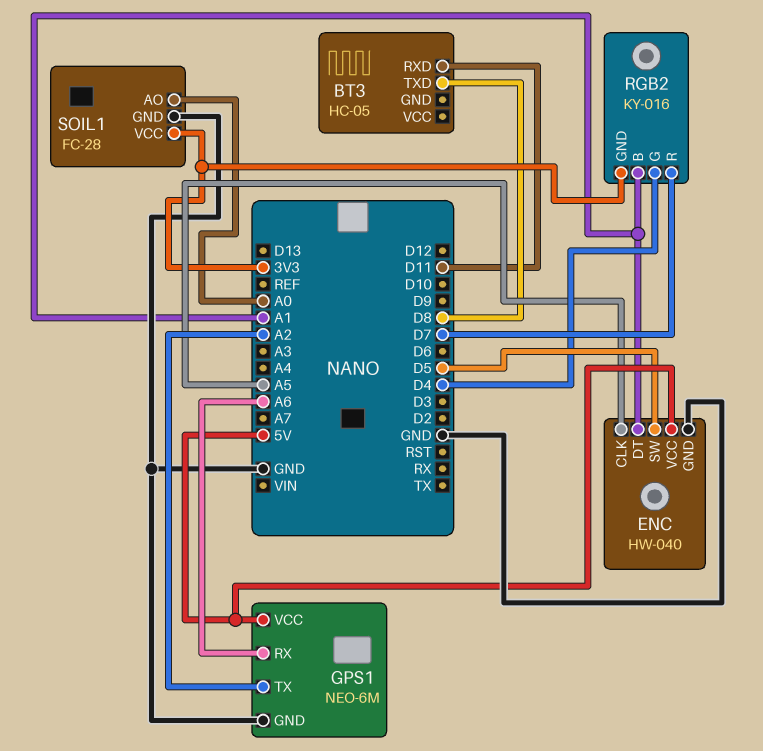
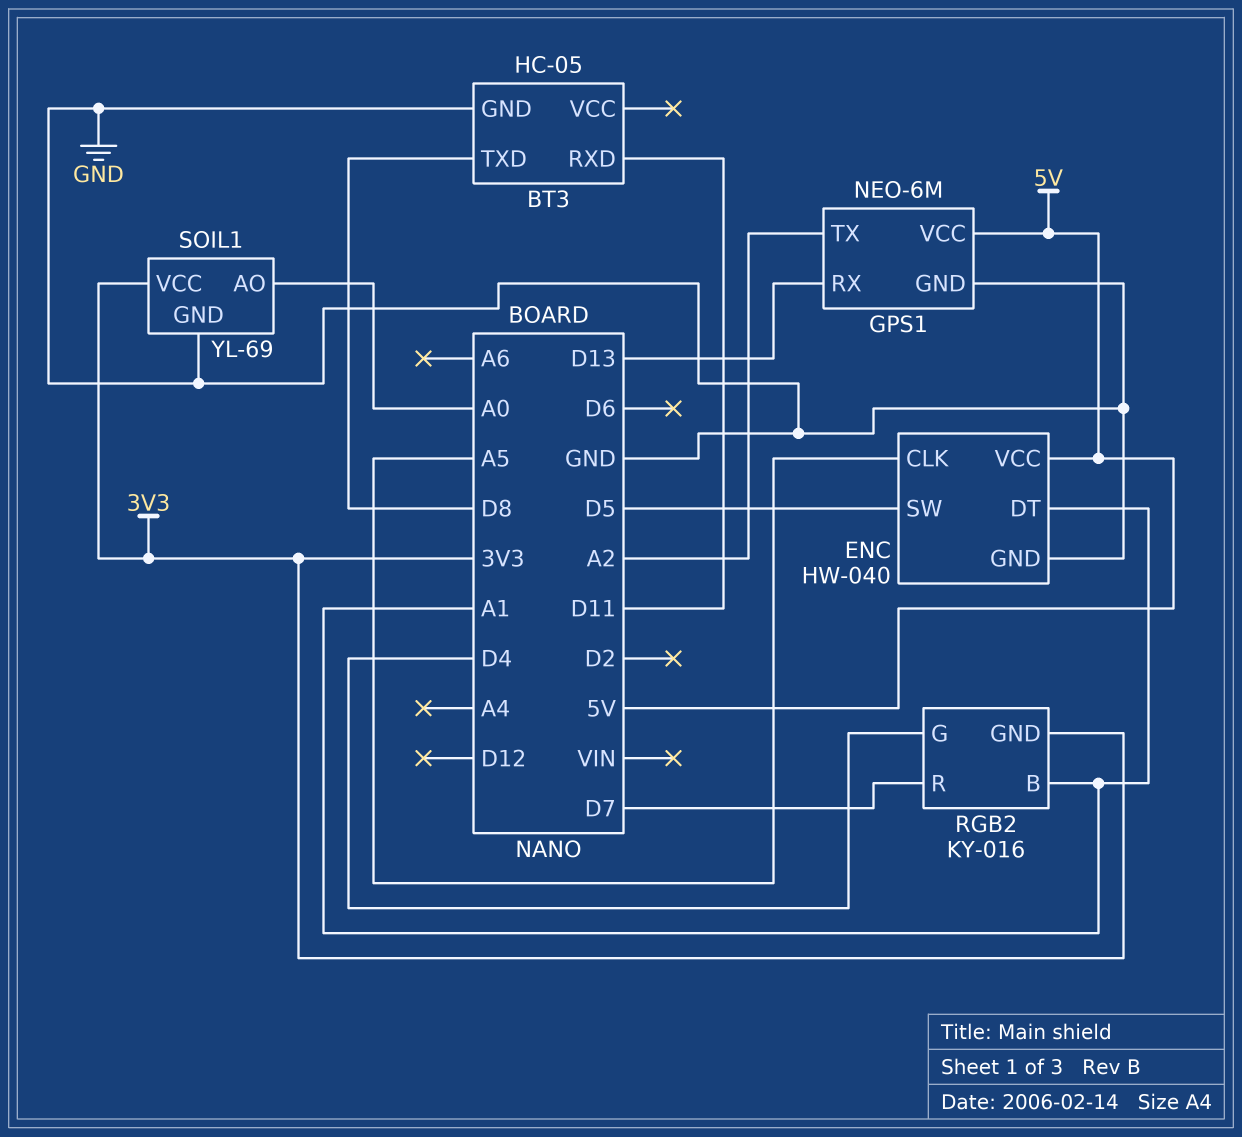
BT3 pin GND: none -> GND
GPS1 pin RX: A6 -> D13
SOIL1: FC-28 -> YL-69

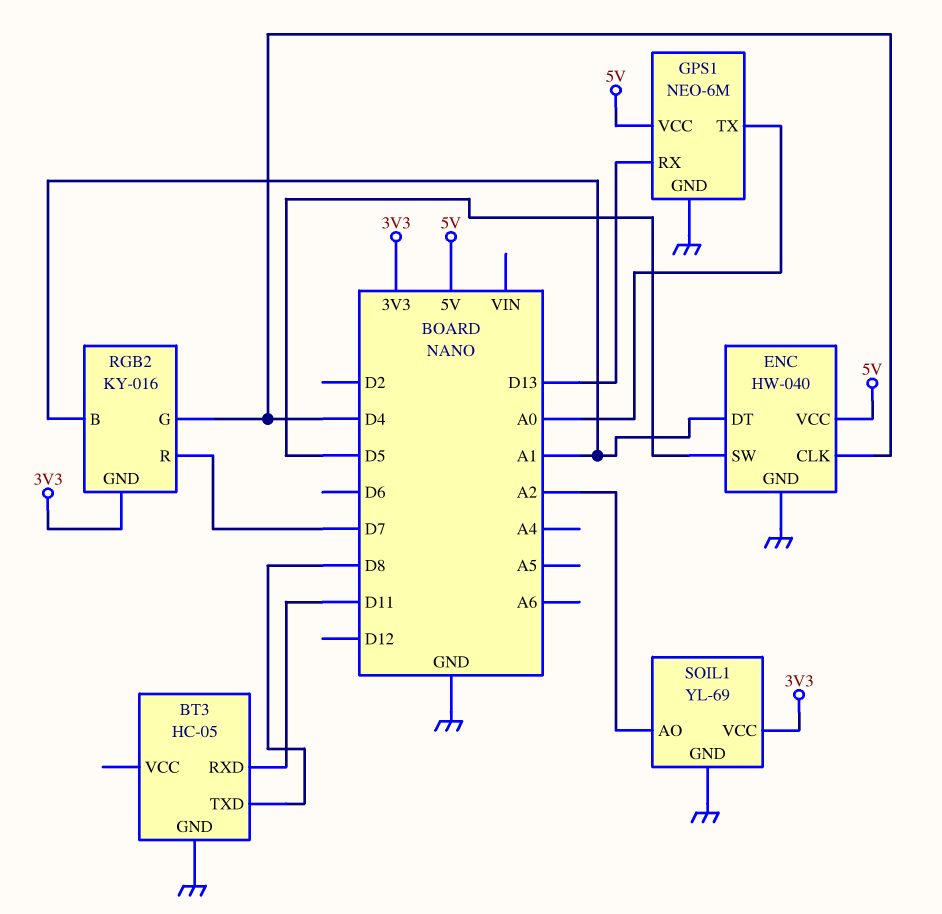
ENC pin CLK: A5 -> D4
GPS1 pin TX: A2 -> A0
SOIL1 pin AO: A0 -> A2

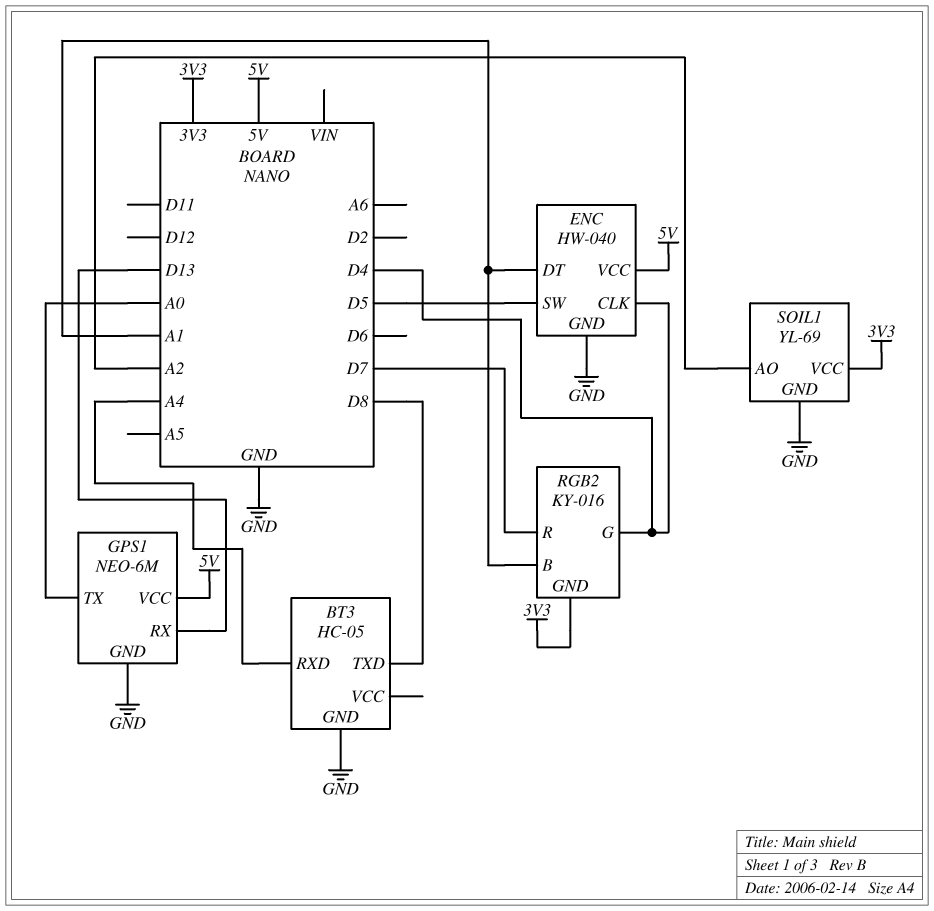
BT3 pin RXD: D11 -> A4

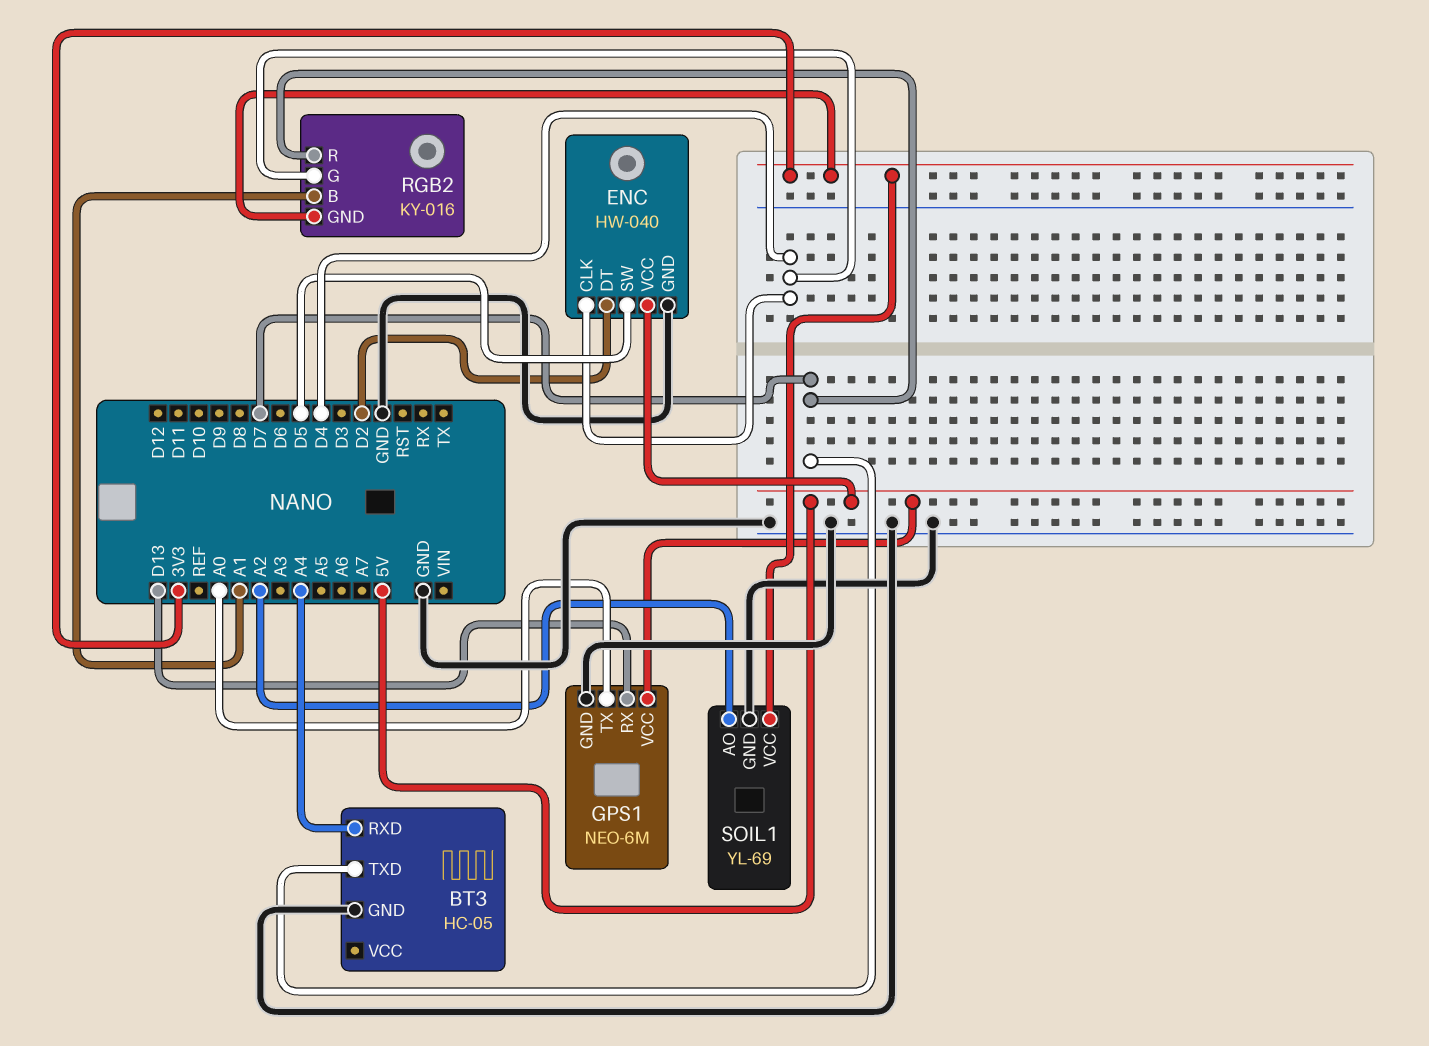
BT3 pin TXD: D8 -> D7
ENC pin DT: A1 -> D2

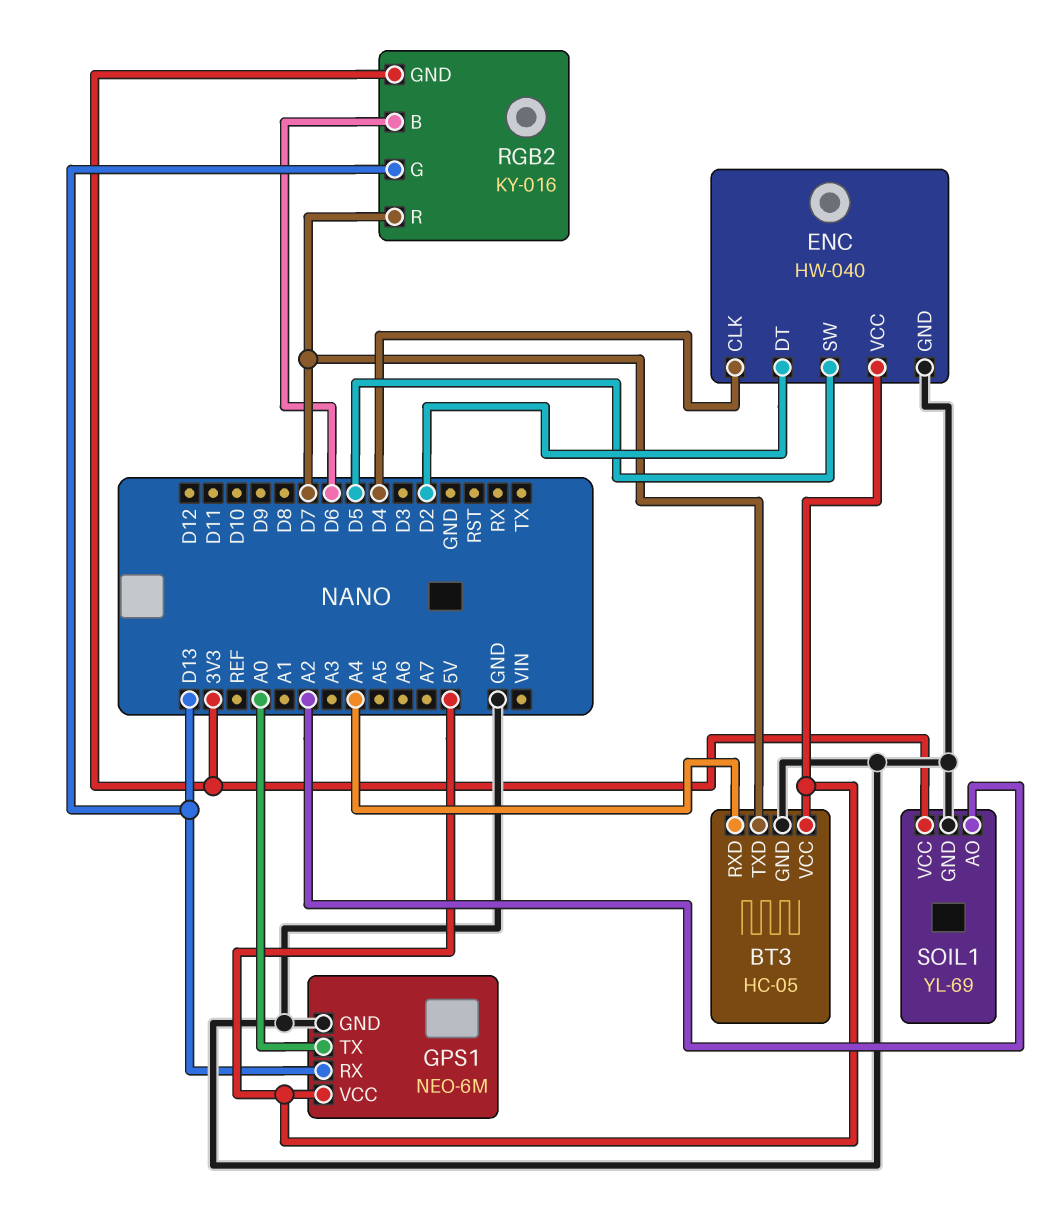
BT3 pin VCC: none -> 5V
RGB2 pin B: A1 -> D6
RGB2 pin G: D4 -> D13

